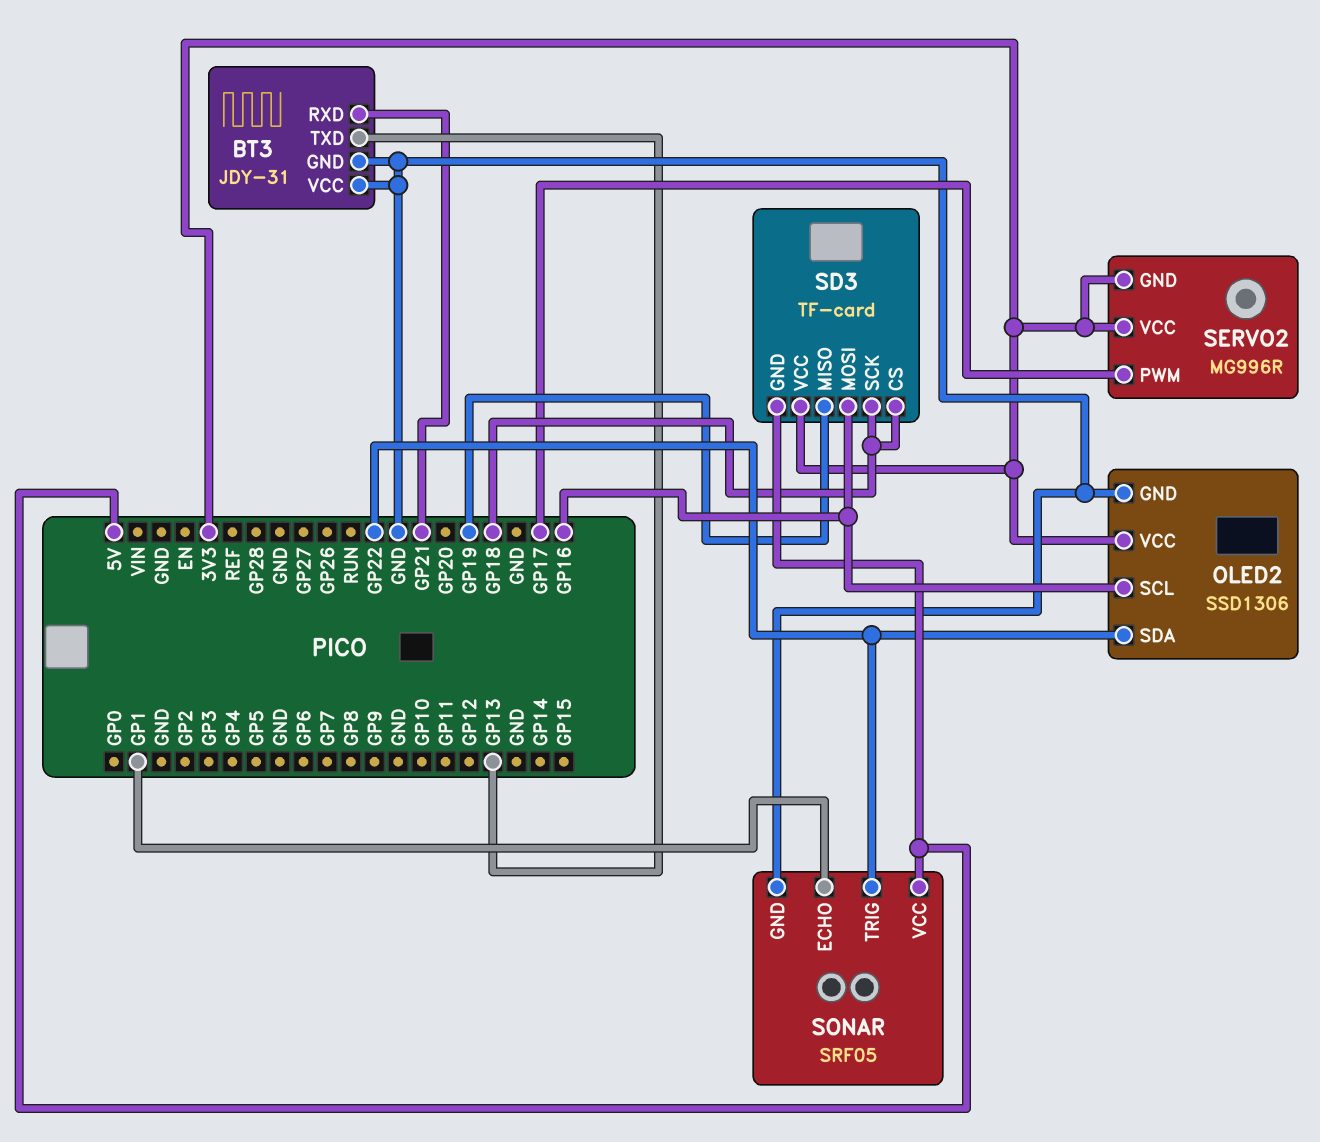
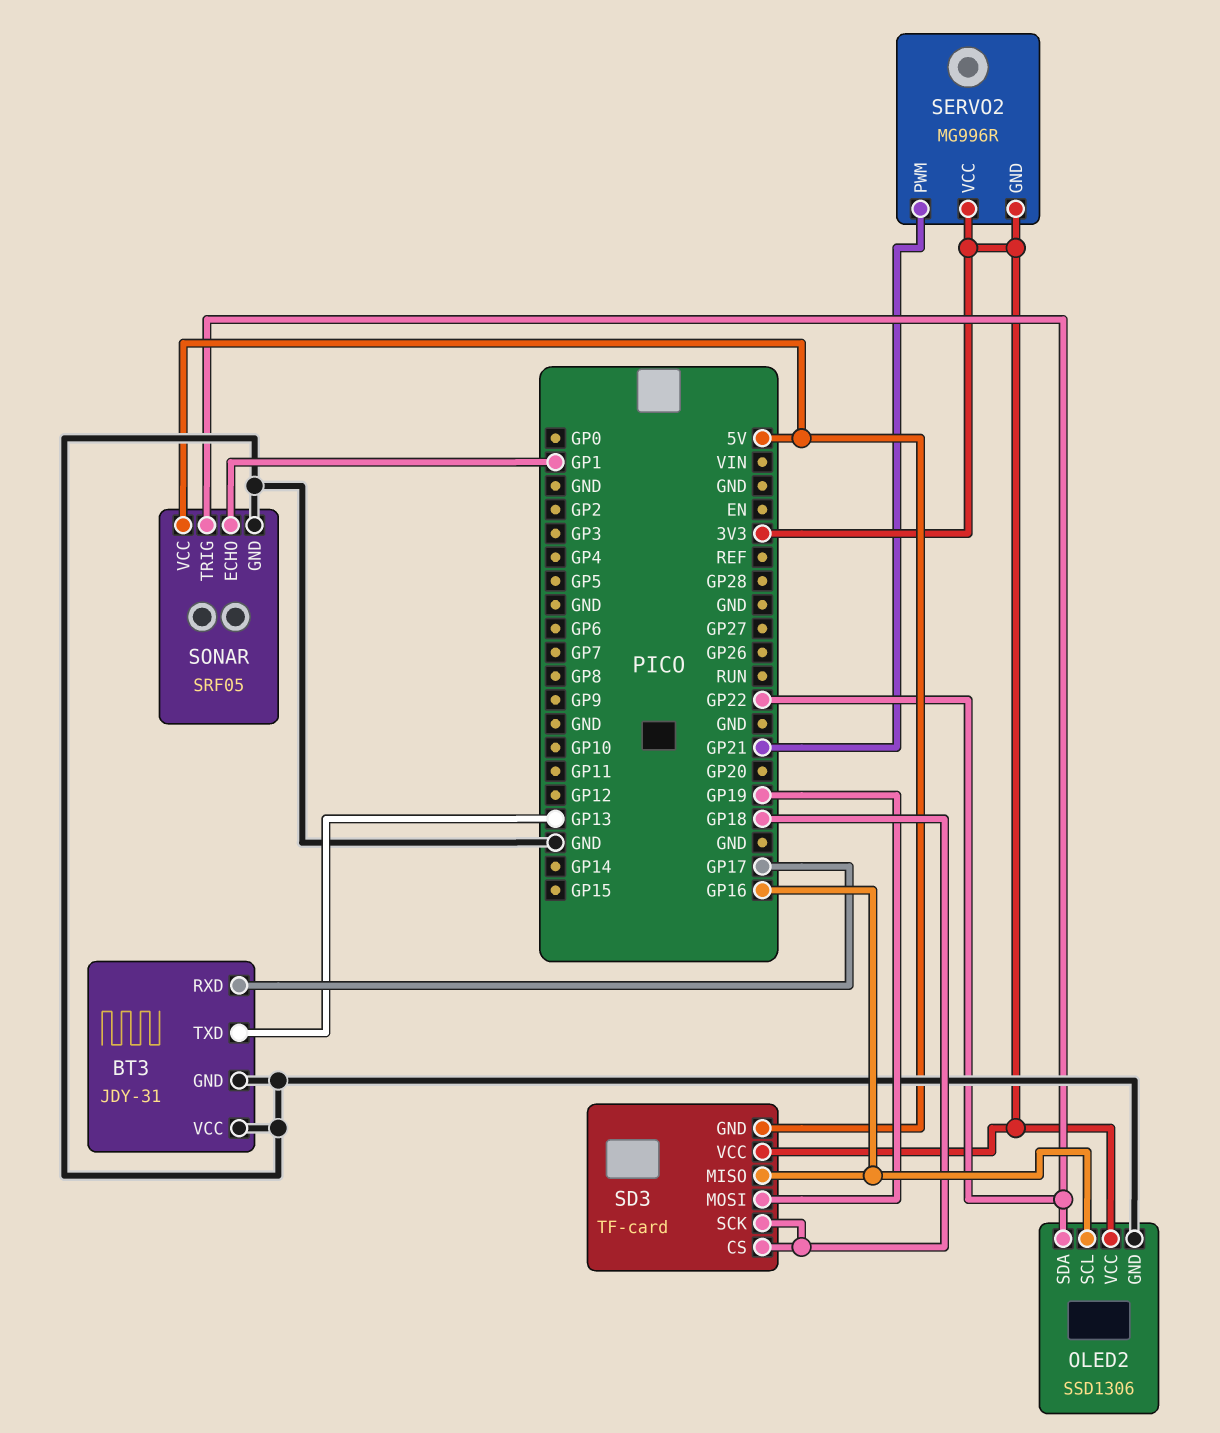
BT3 pin RXD: GP21 -> GP17
SD3 pin MISO: GP19 -> GP16
SD3 pin MOSI: GP16 -> GP19
SERVO2 pin PWM: GP17 -> GP21

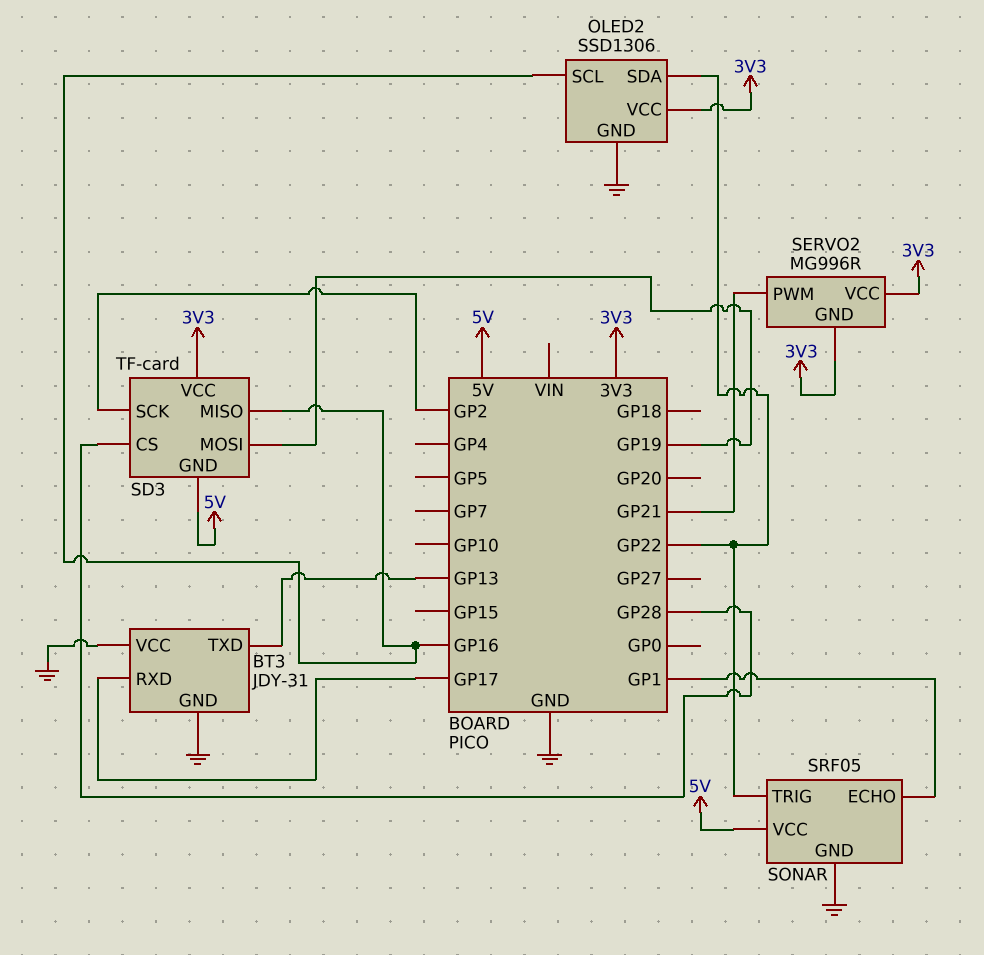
SD3 pin CS: GP18 -> GP28
SD3 pin SCK: GP18 -> GP2

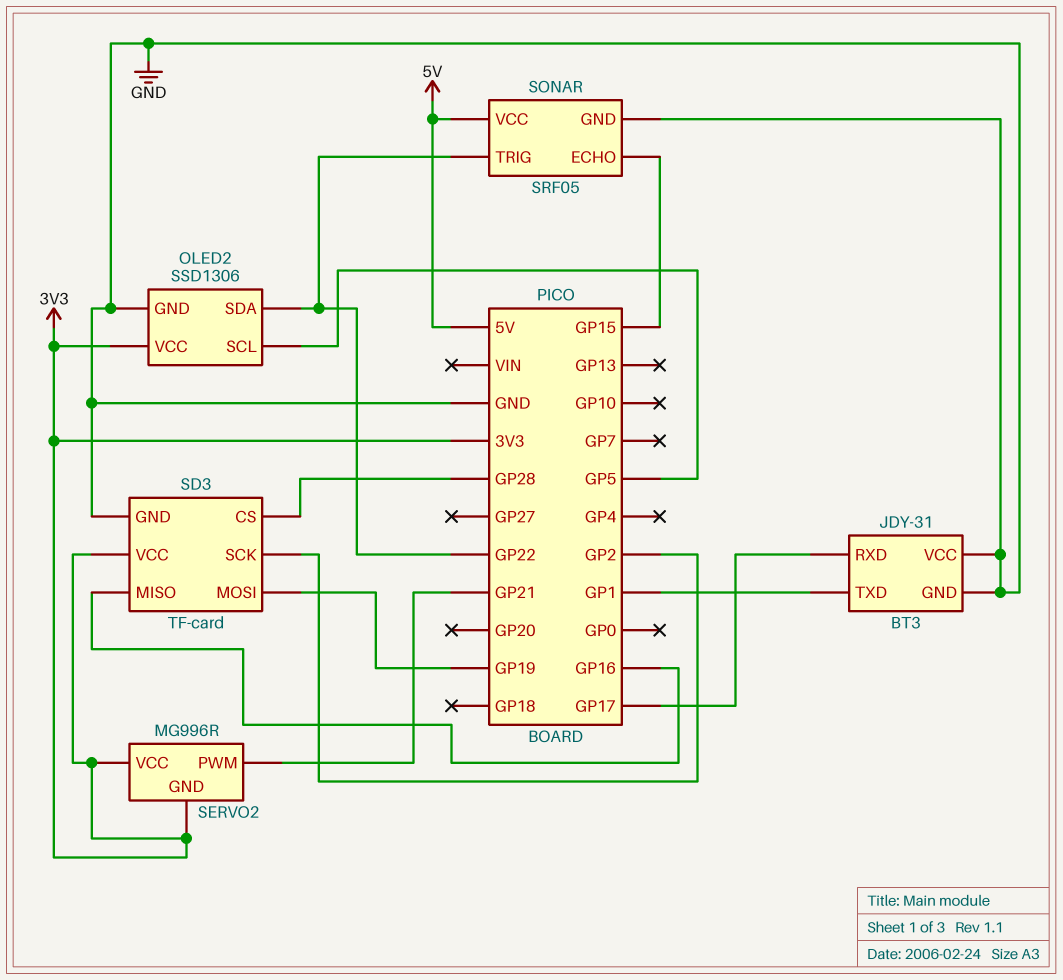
BT3 pin TXD: GP13 -> GP1
OLED2 pin SCL: GP16 -> GP5
SD3 pin GND: 5V -> GND
SONAR pin ECHO: GP1 -> GP15

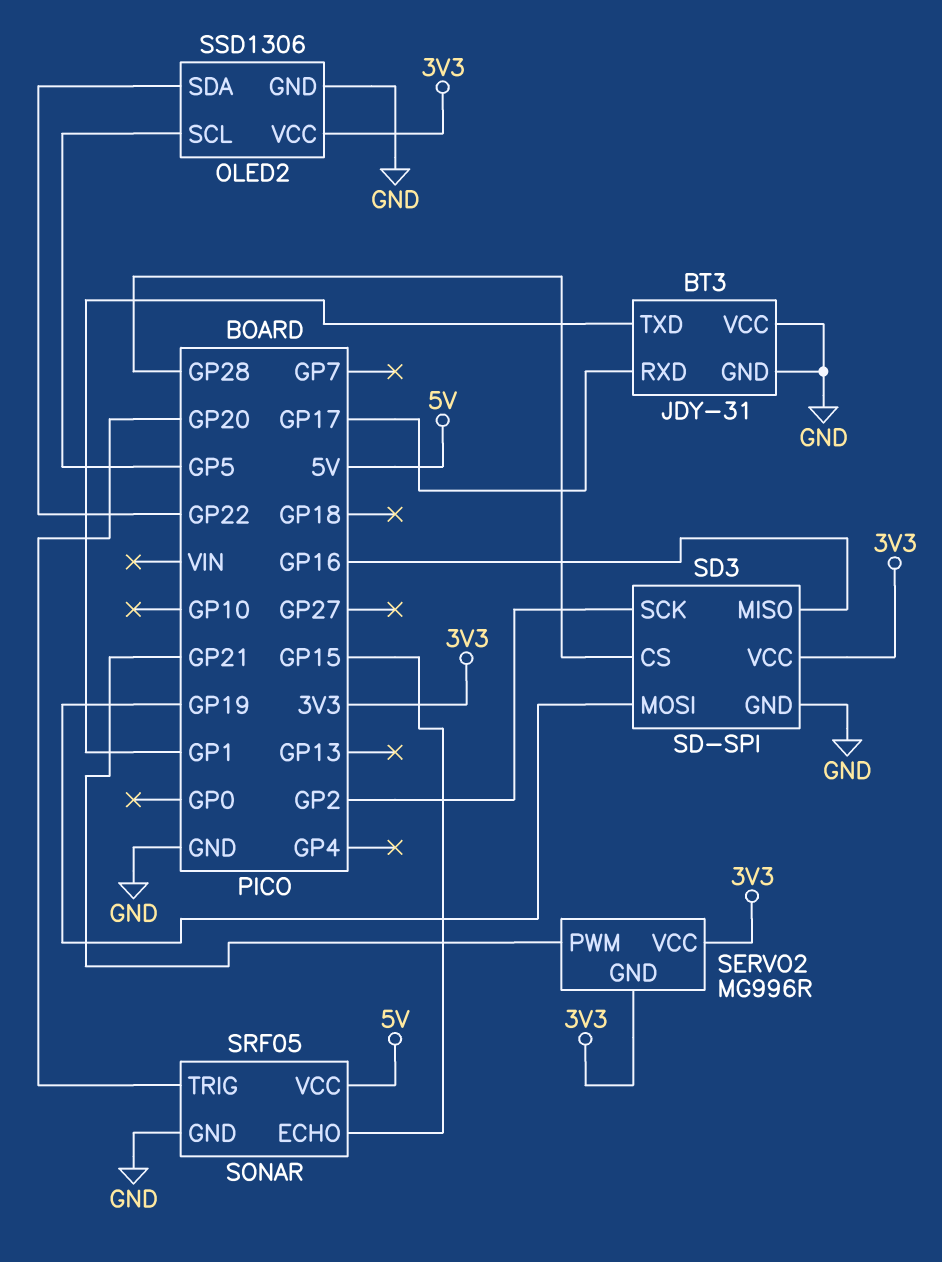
SD3: TF-card -> SD-SPI
SONAR pin TRIG: GP22 -> GP20

